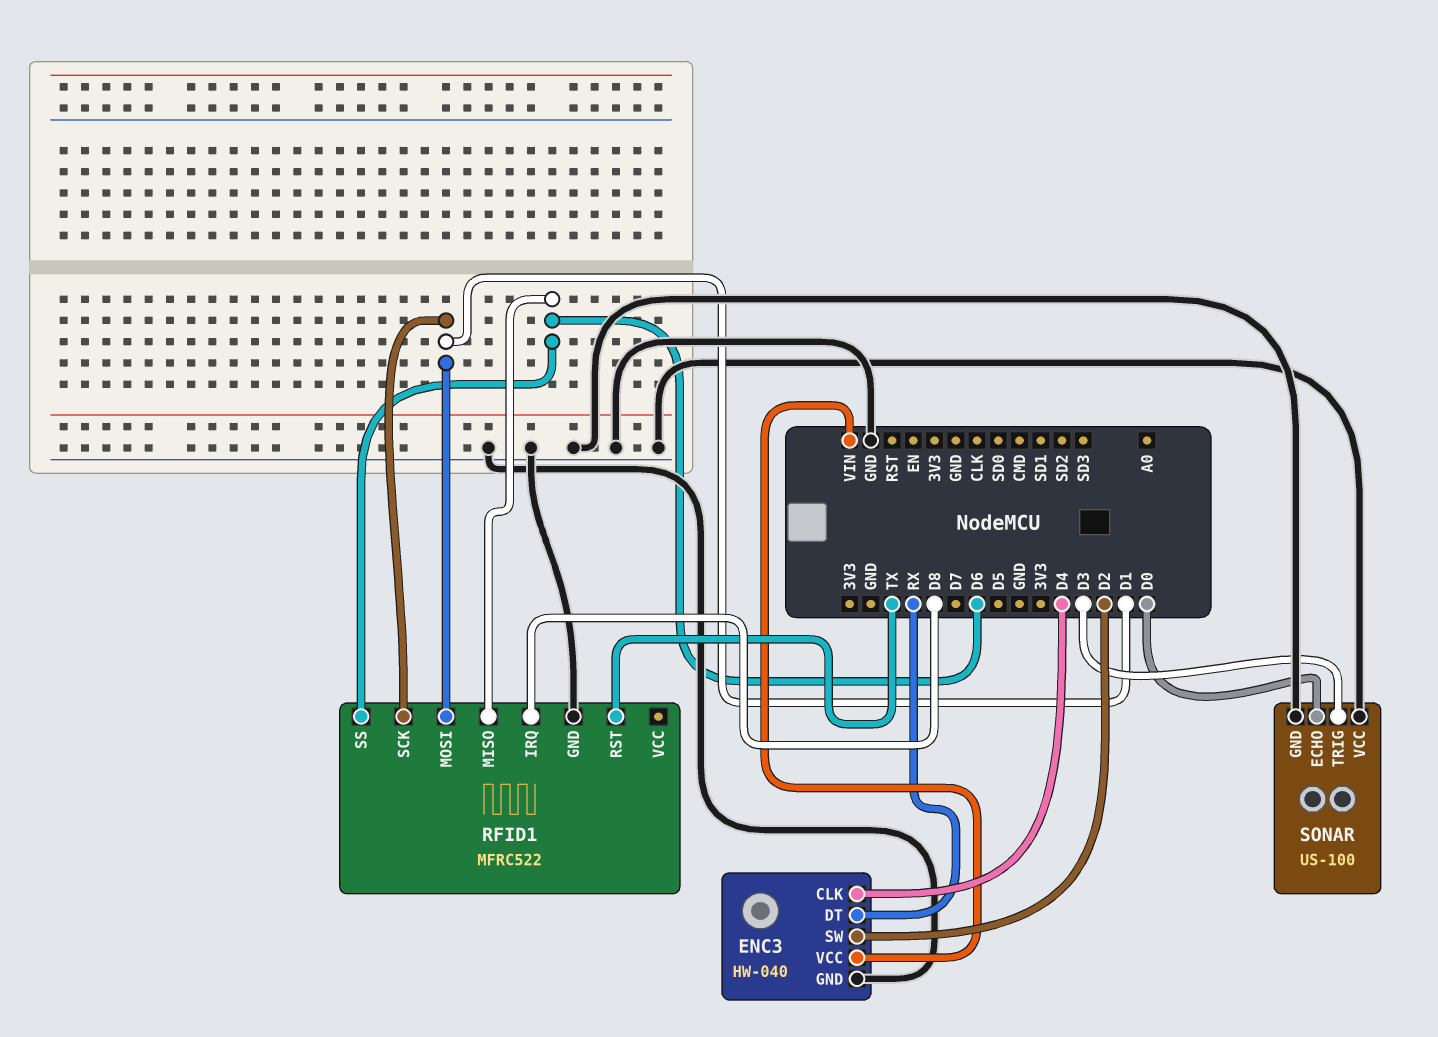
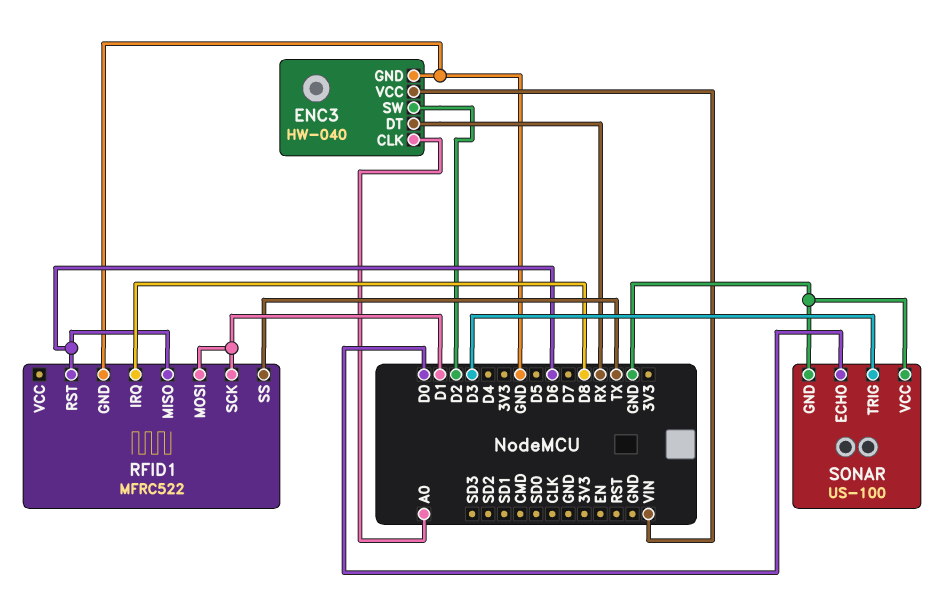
ENC3 pin CLK: D4 -> A0
RFID1 pin RST: TX -> D6
RFID1 pin SS: D6 -> TX

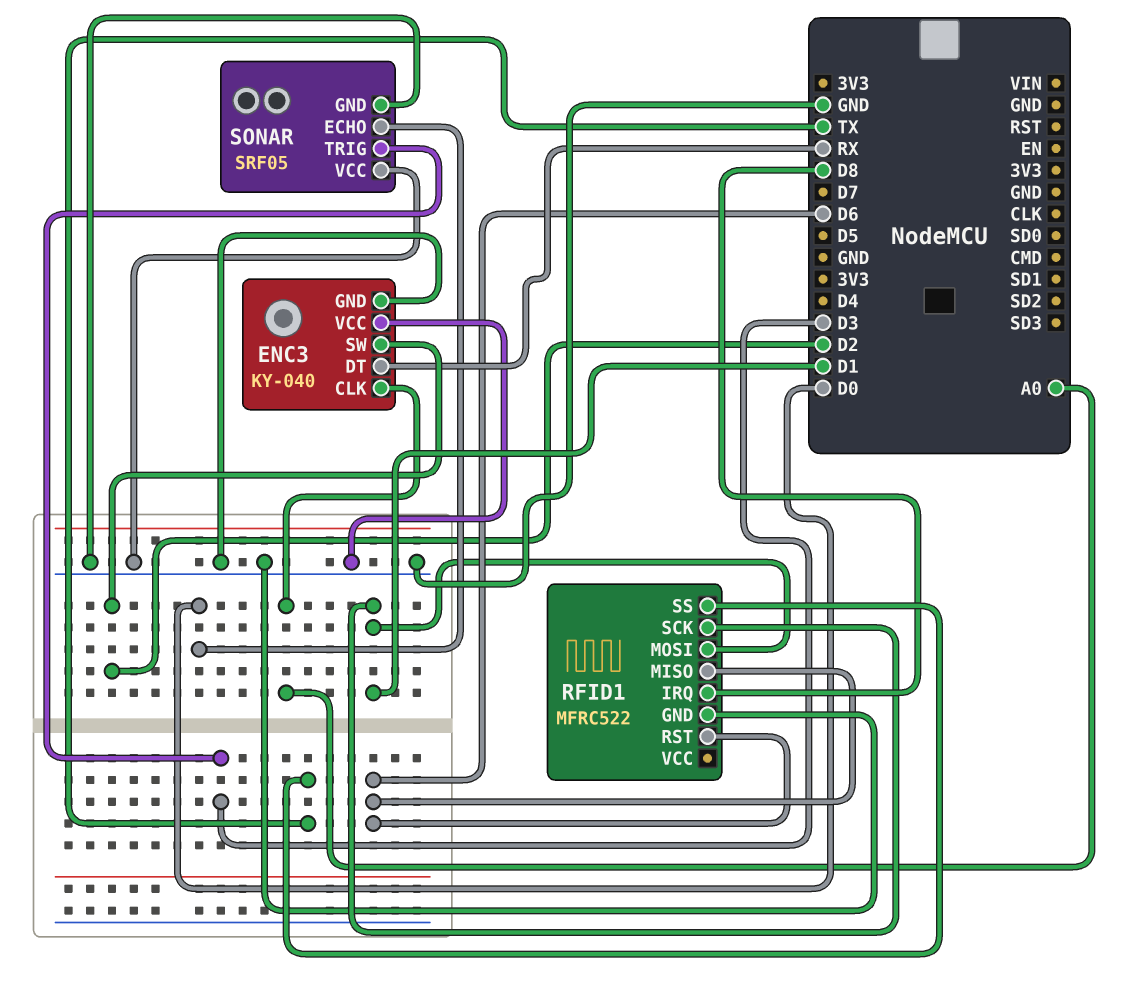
ENC3: HW-040 -> KY-040
ENC3 pin VCC: VIN -> GND
SONAR: US-100 -> SRF05

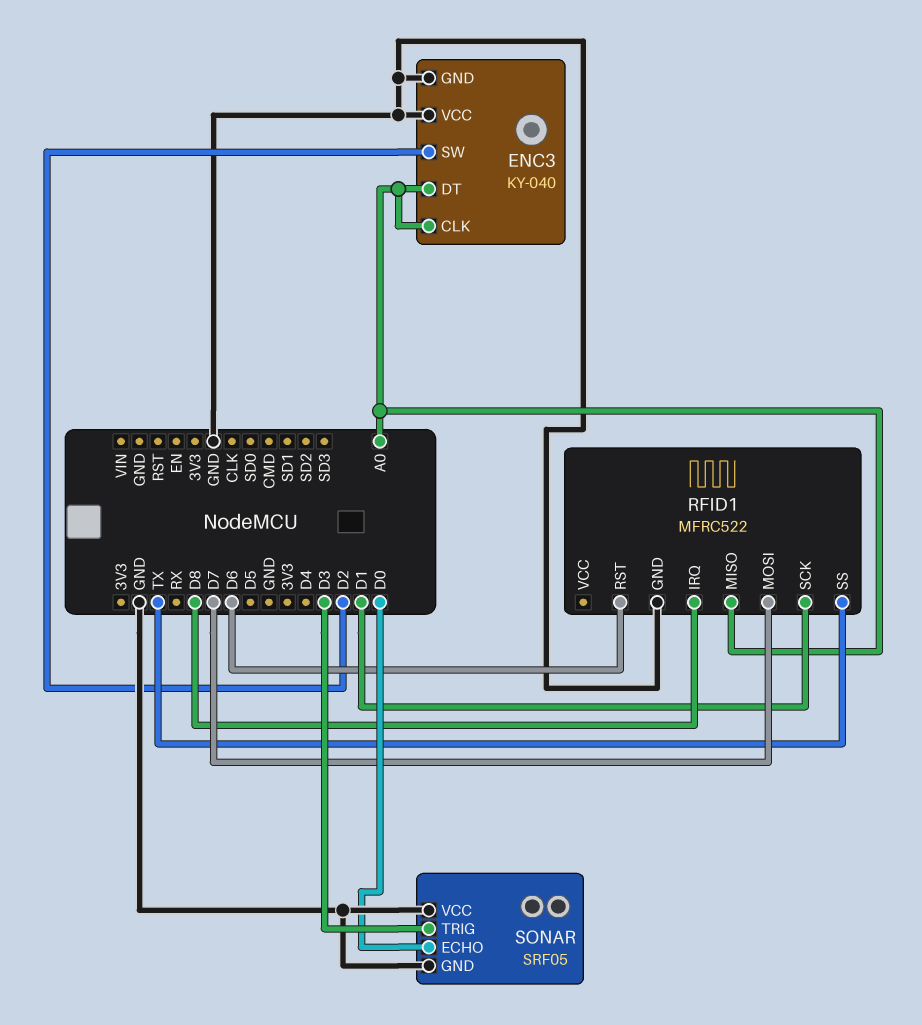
ENC3 pin DT: RX -> A0
RFID1 pin MISO: D6 -> A0
RFID1 pin MOSI: D1 -> D7

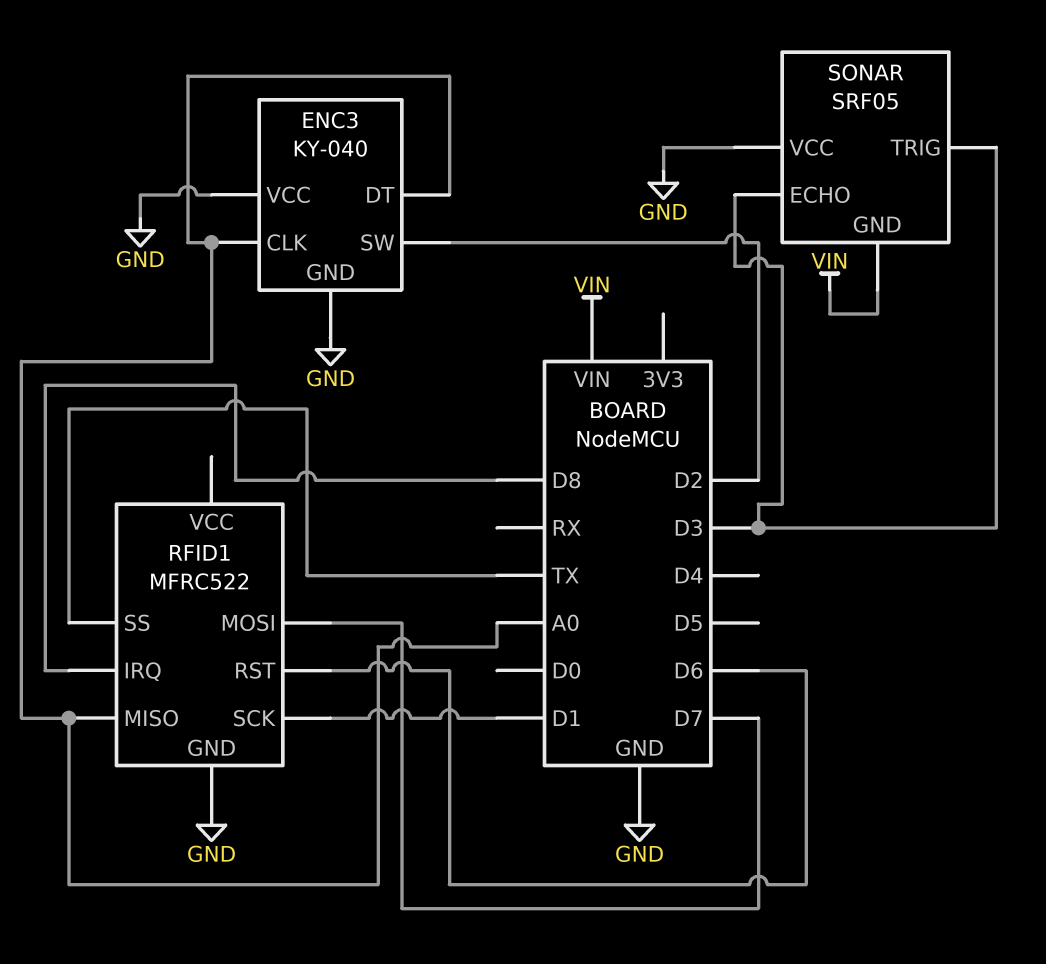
SONAR pin ECHO: D0 -> D3
SONAR pin GND: GND -> VIN

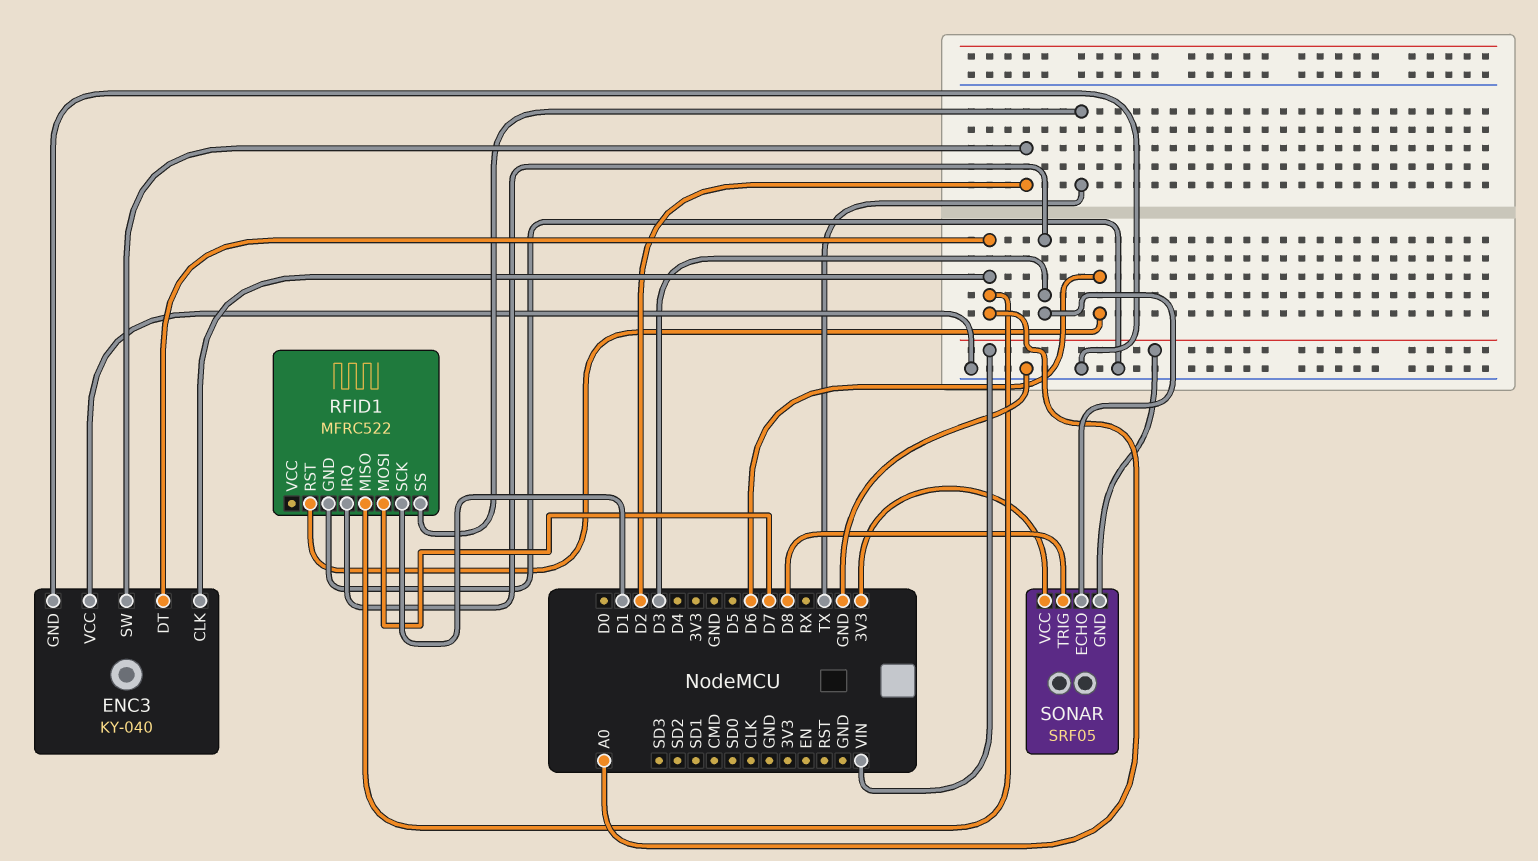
RFID1 pin IRQ: D8 -> D3
SONAR pin TRIG: D3 -> D8
SONAR pin VCC: GND -> 3V3

